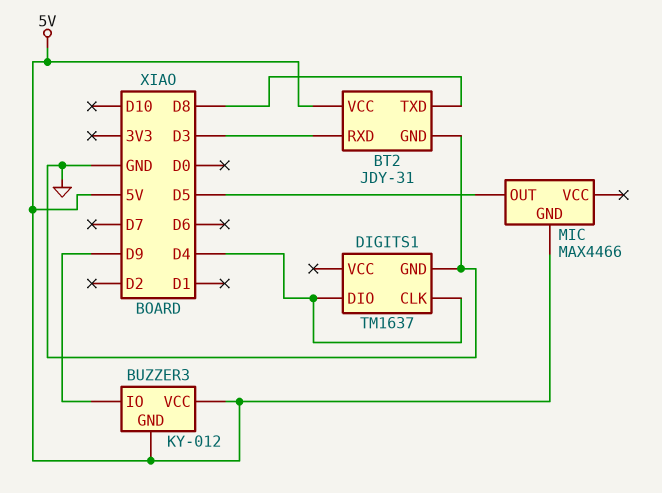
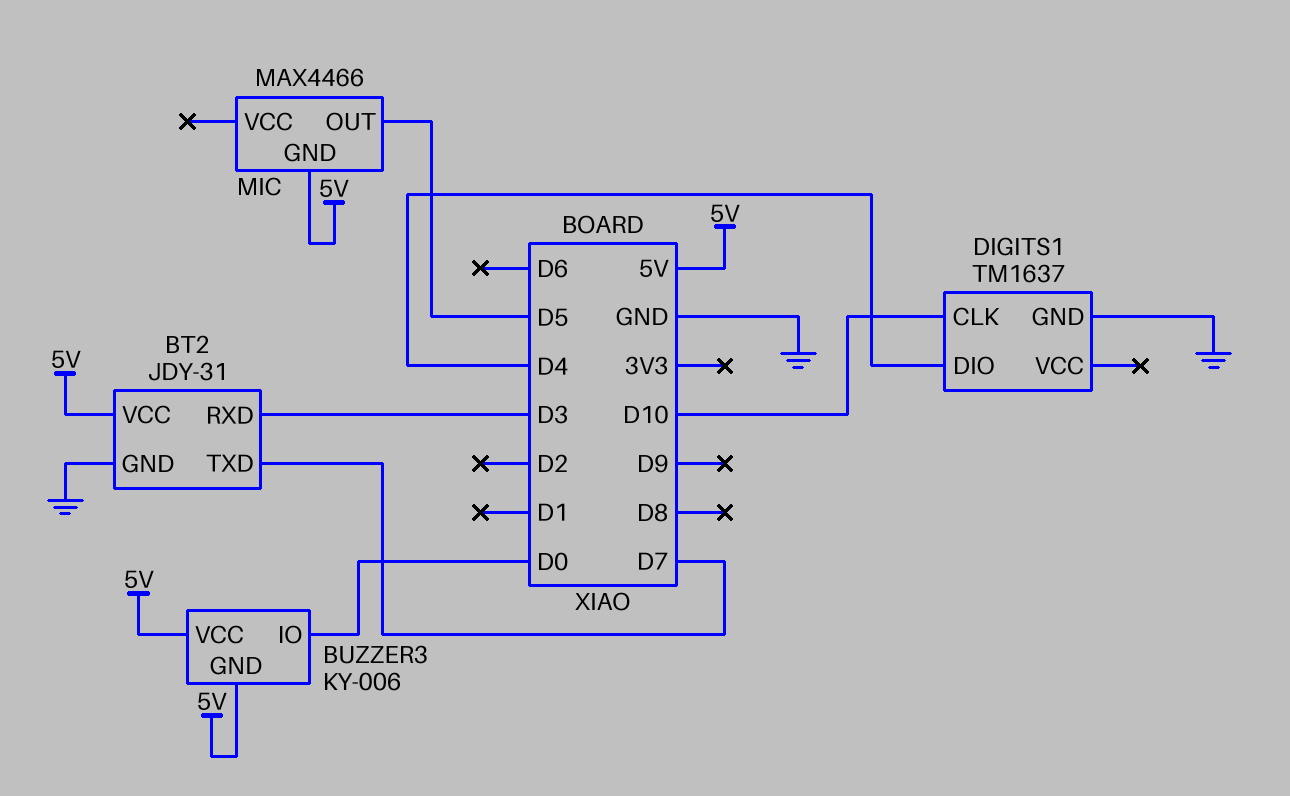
BT2 pin TXD: D8 -> D7
BUZZER3: KY-012 -> KY-006
BUZZER3 pin IO: D9 -> D0
DIGITS1 pin CLK: D4 -> D10

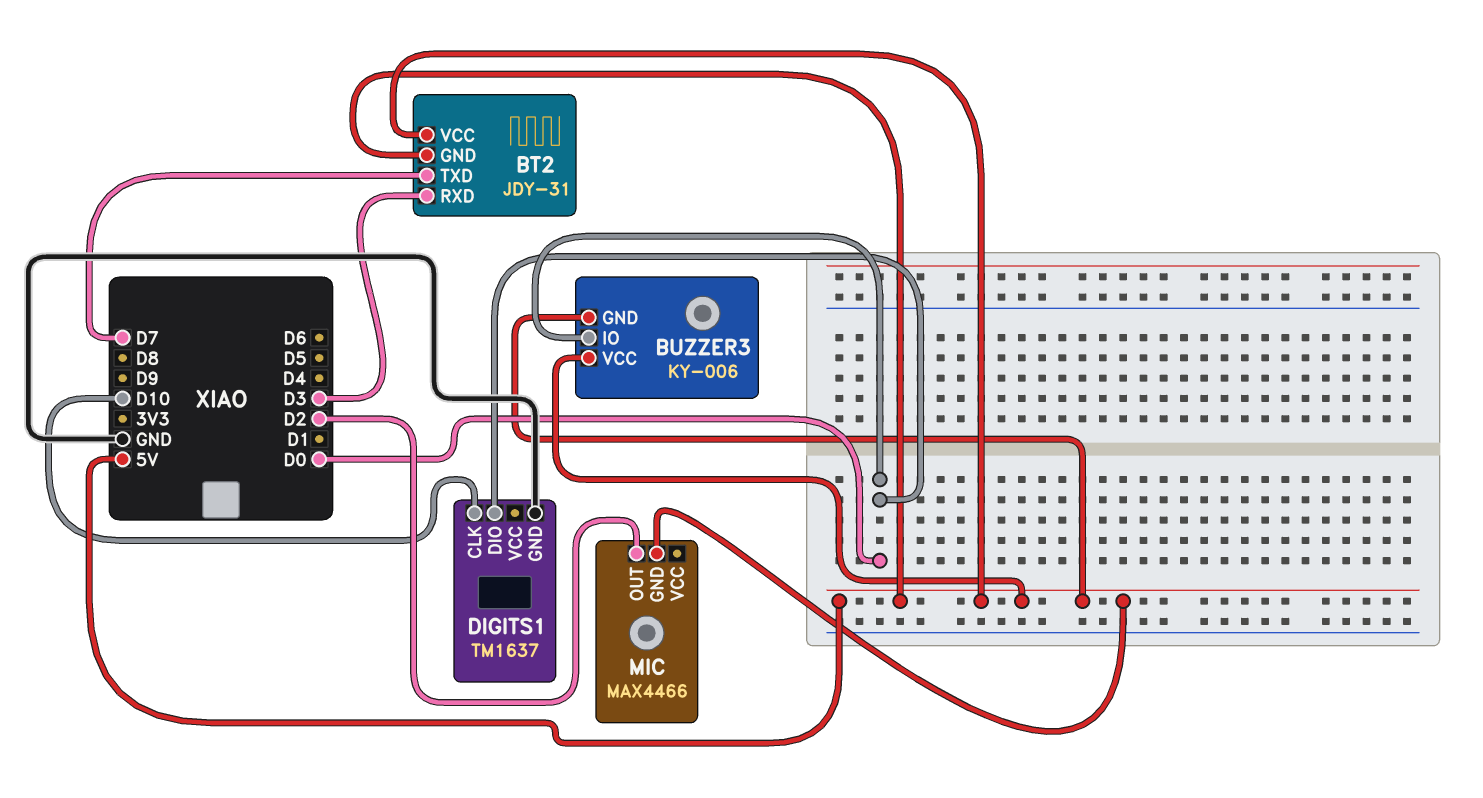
BT2 pin GND: GND -> 5V
DIGITS1 pin DIO: D4 -> D0
MIC pin OUT: D5 -> D2

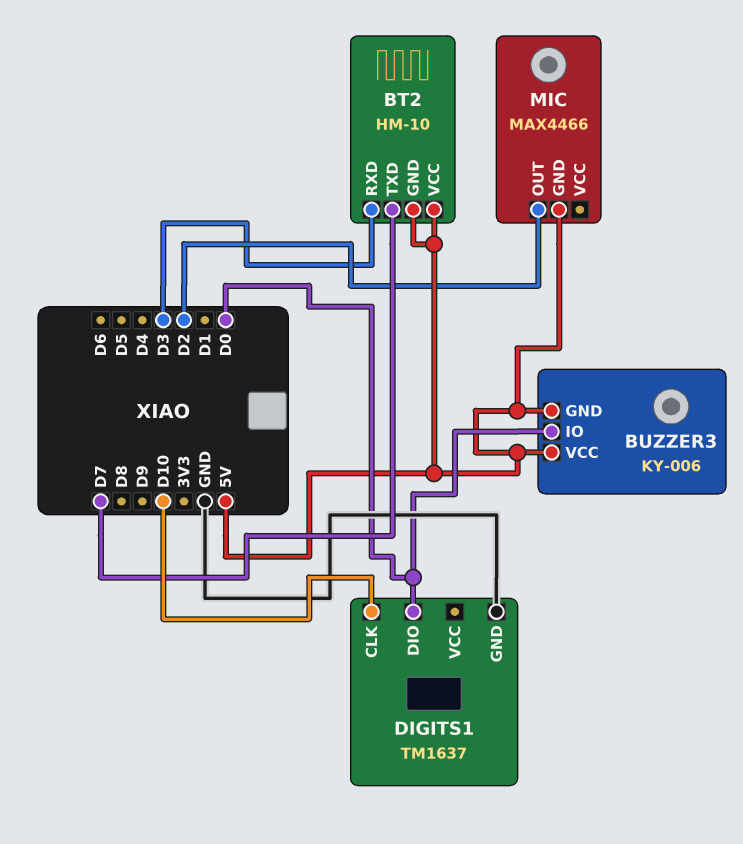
BT2: JDY-31 -> HM-10

